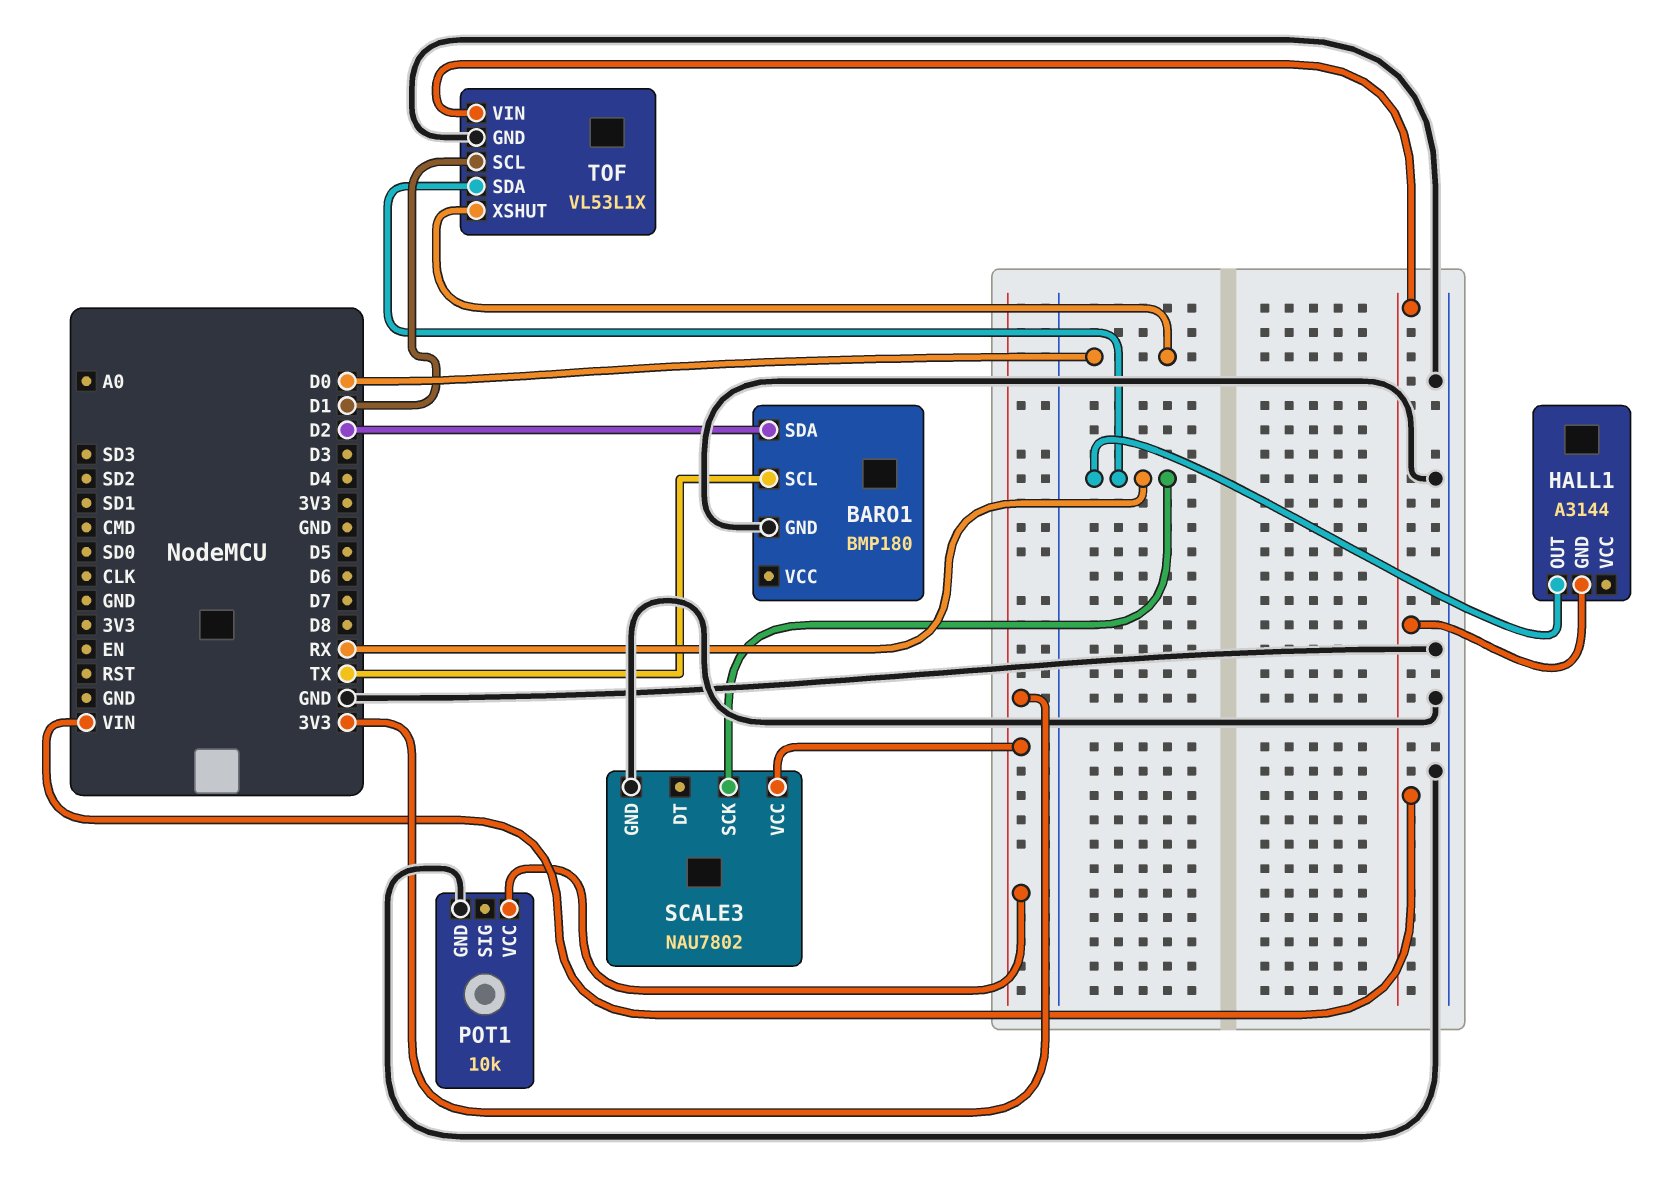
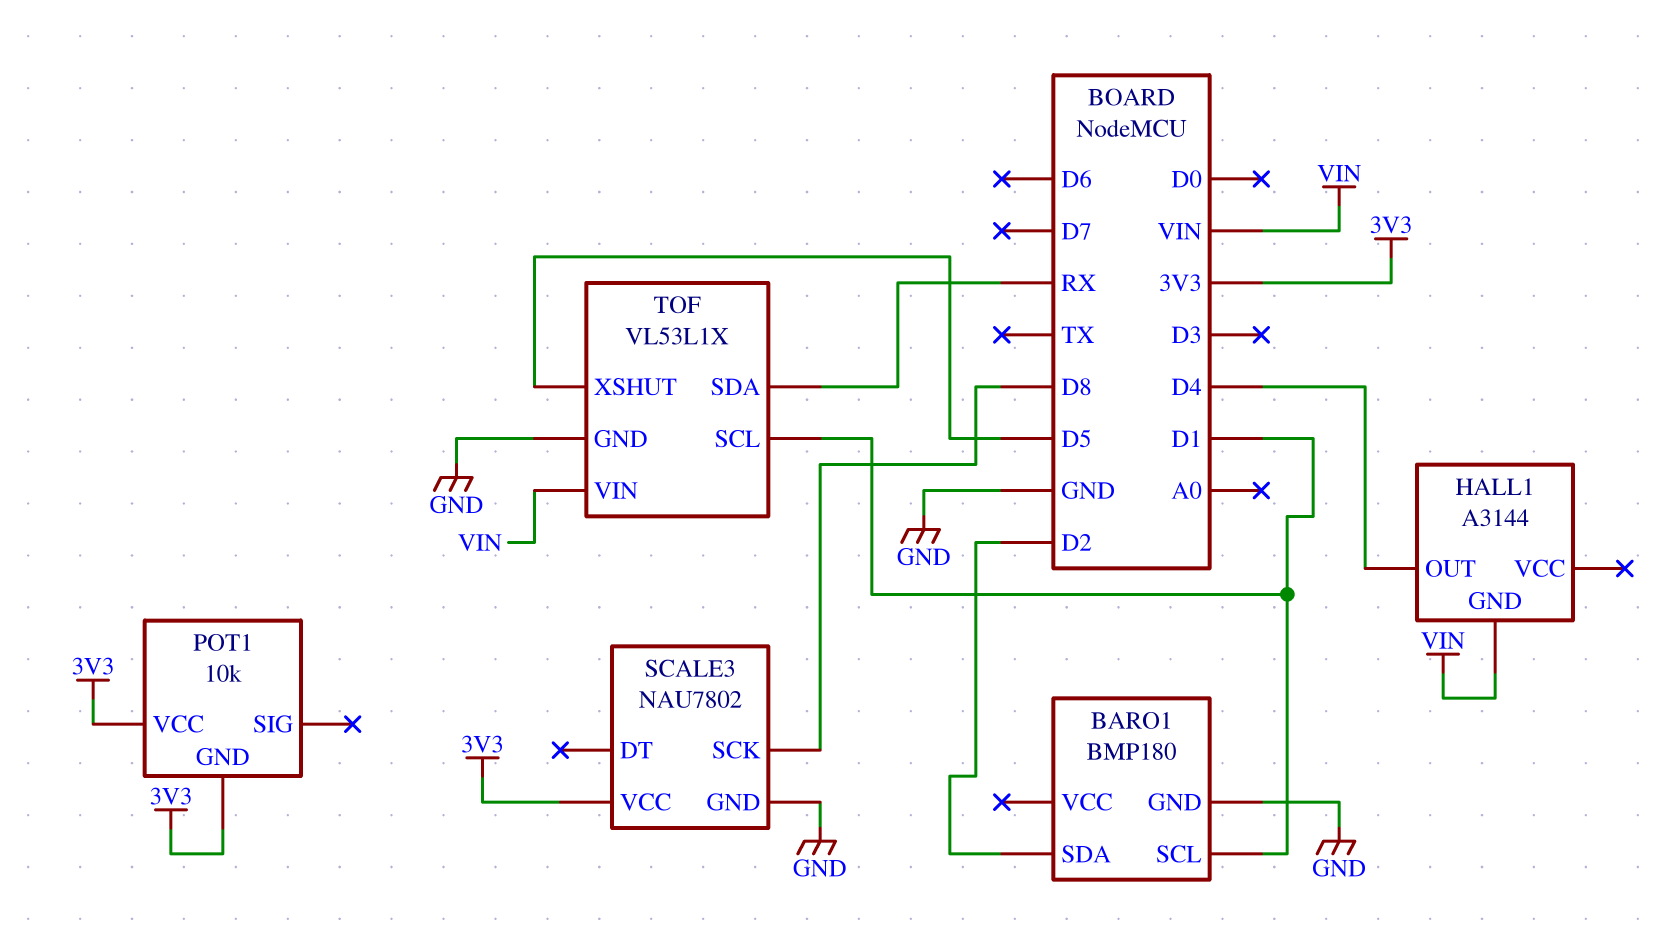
BARO1 pin SCL: TX -> D1
HALL1 pin OUT: RX -> D4
POT1 pin GND: GND -> 3V3
SCALE3 pin SCK: RX -> D8
TOF pin XSHUT: D0 -> D5

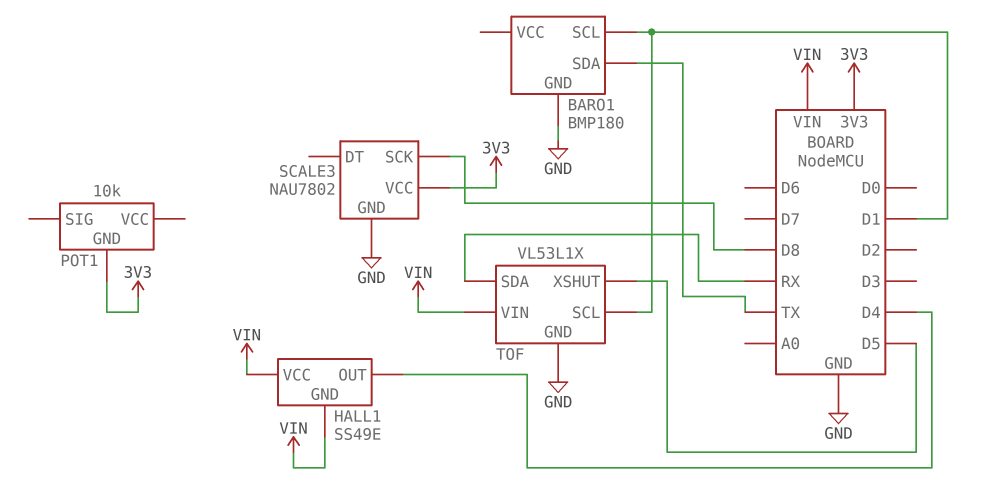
BARO1 pin SDA: D2 -> TX
HALL1: A3144 -> SS49E
HALL1 pin VCC: none -> VIN
POT1 pin VCC: 3V3 -> none

